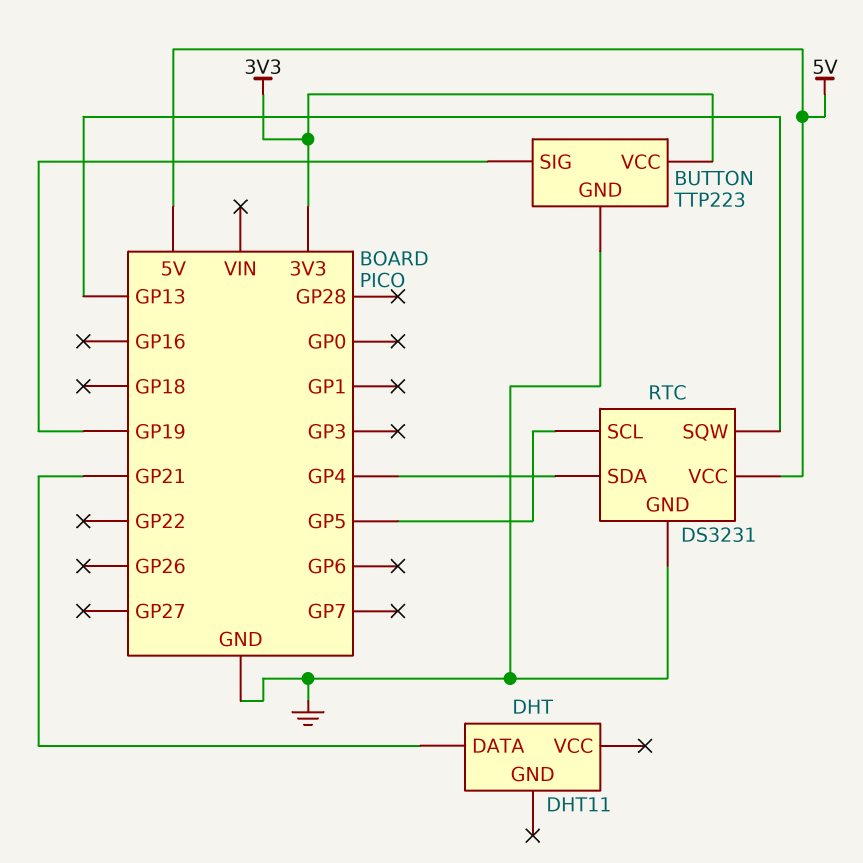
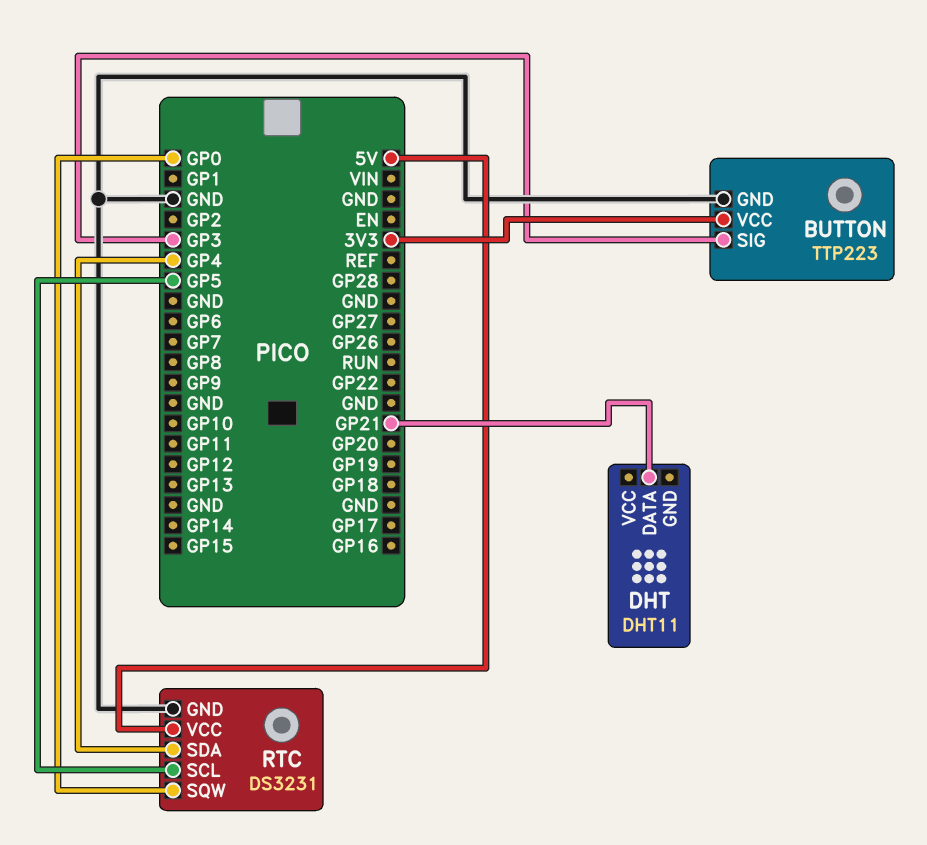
BUTTON pin SIG: GP19 -> GP3
RTC pin SQW: GP13 -> GP0

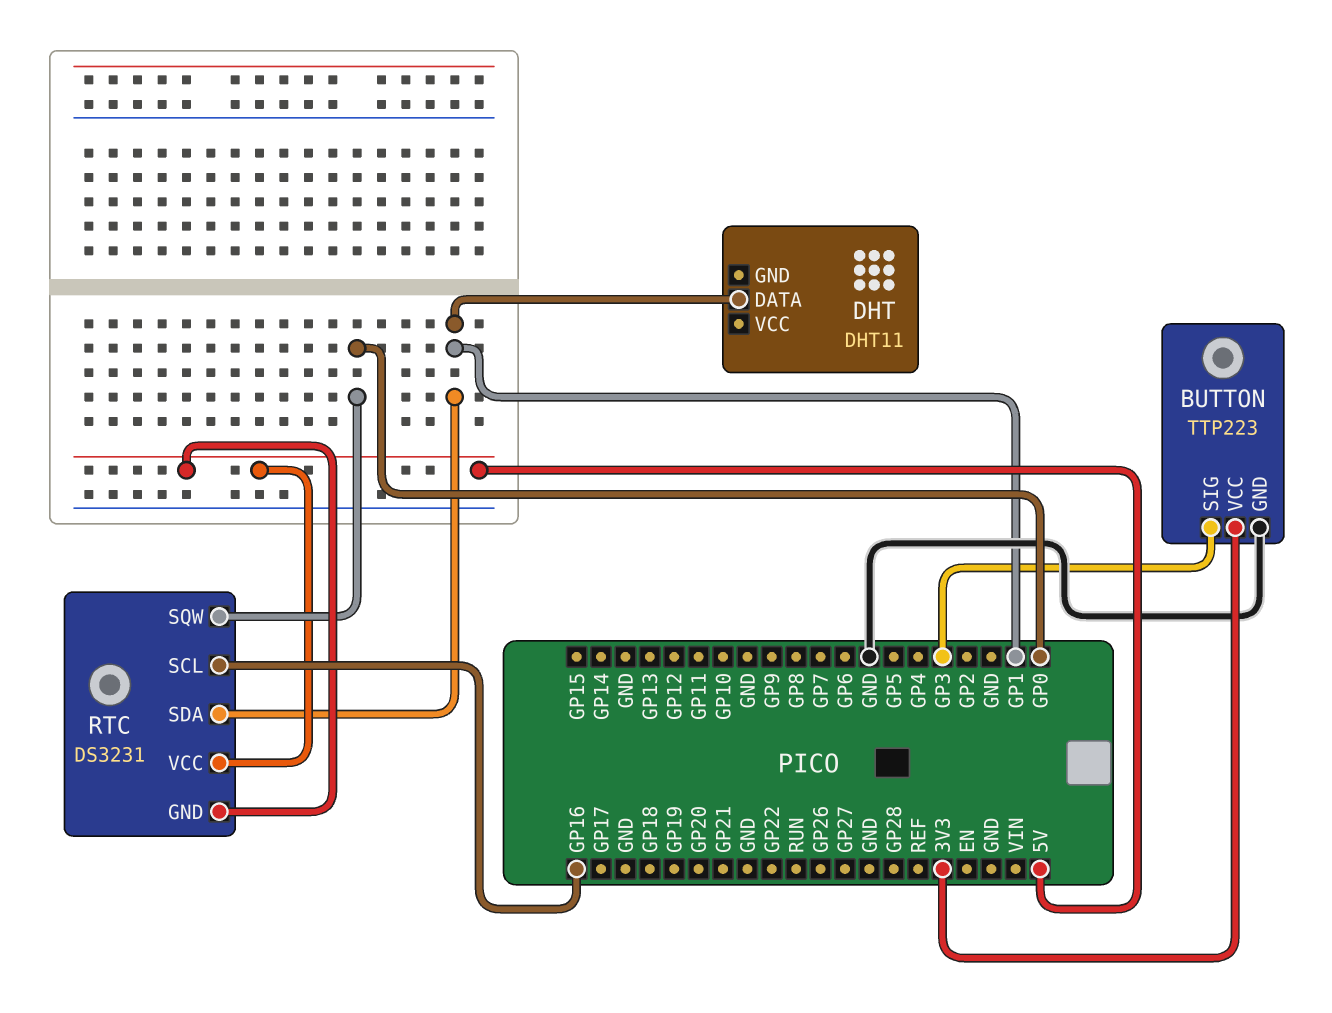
DHT pin DATA: GP21 -> GP1
RTC pin GND: GND -> 5V
RTC pin SCL: GP5 -> GP16
RTC pin SDA: GP4 -> GP1

